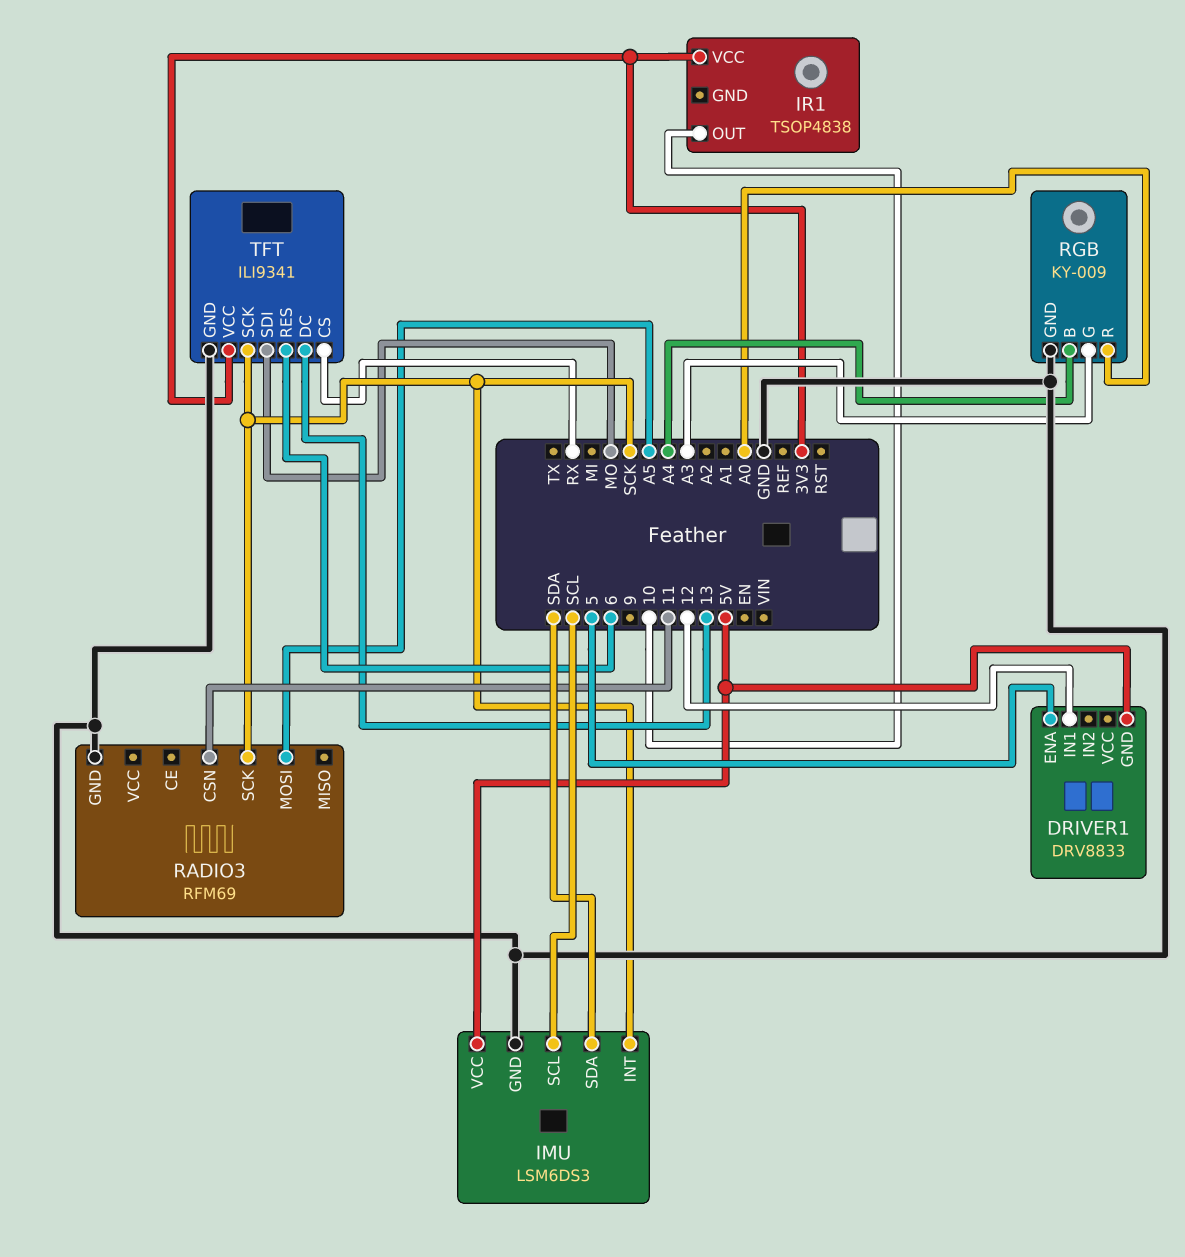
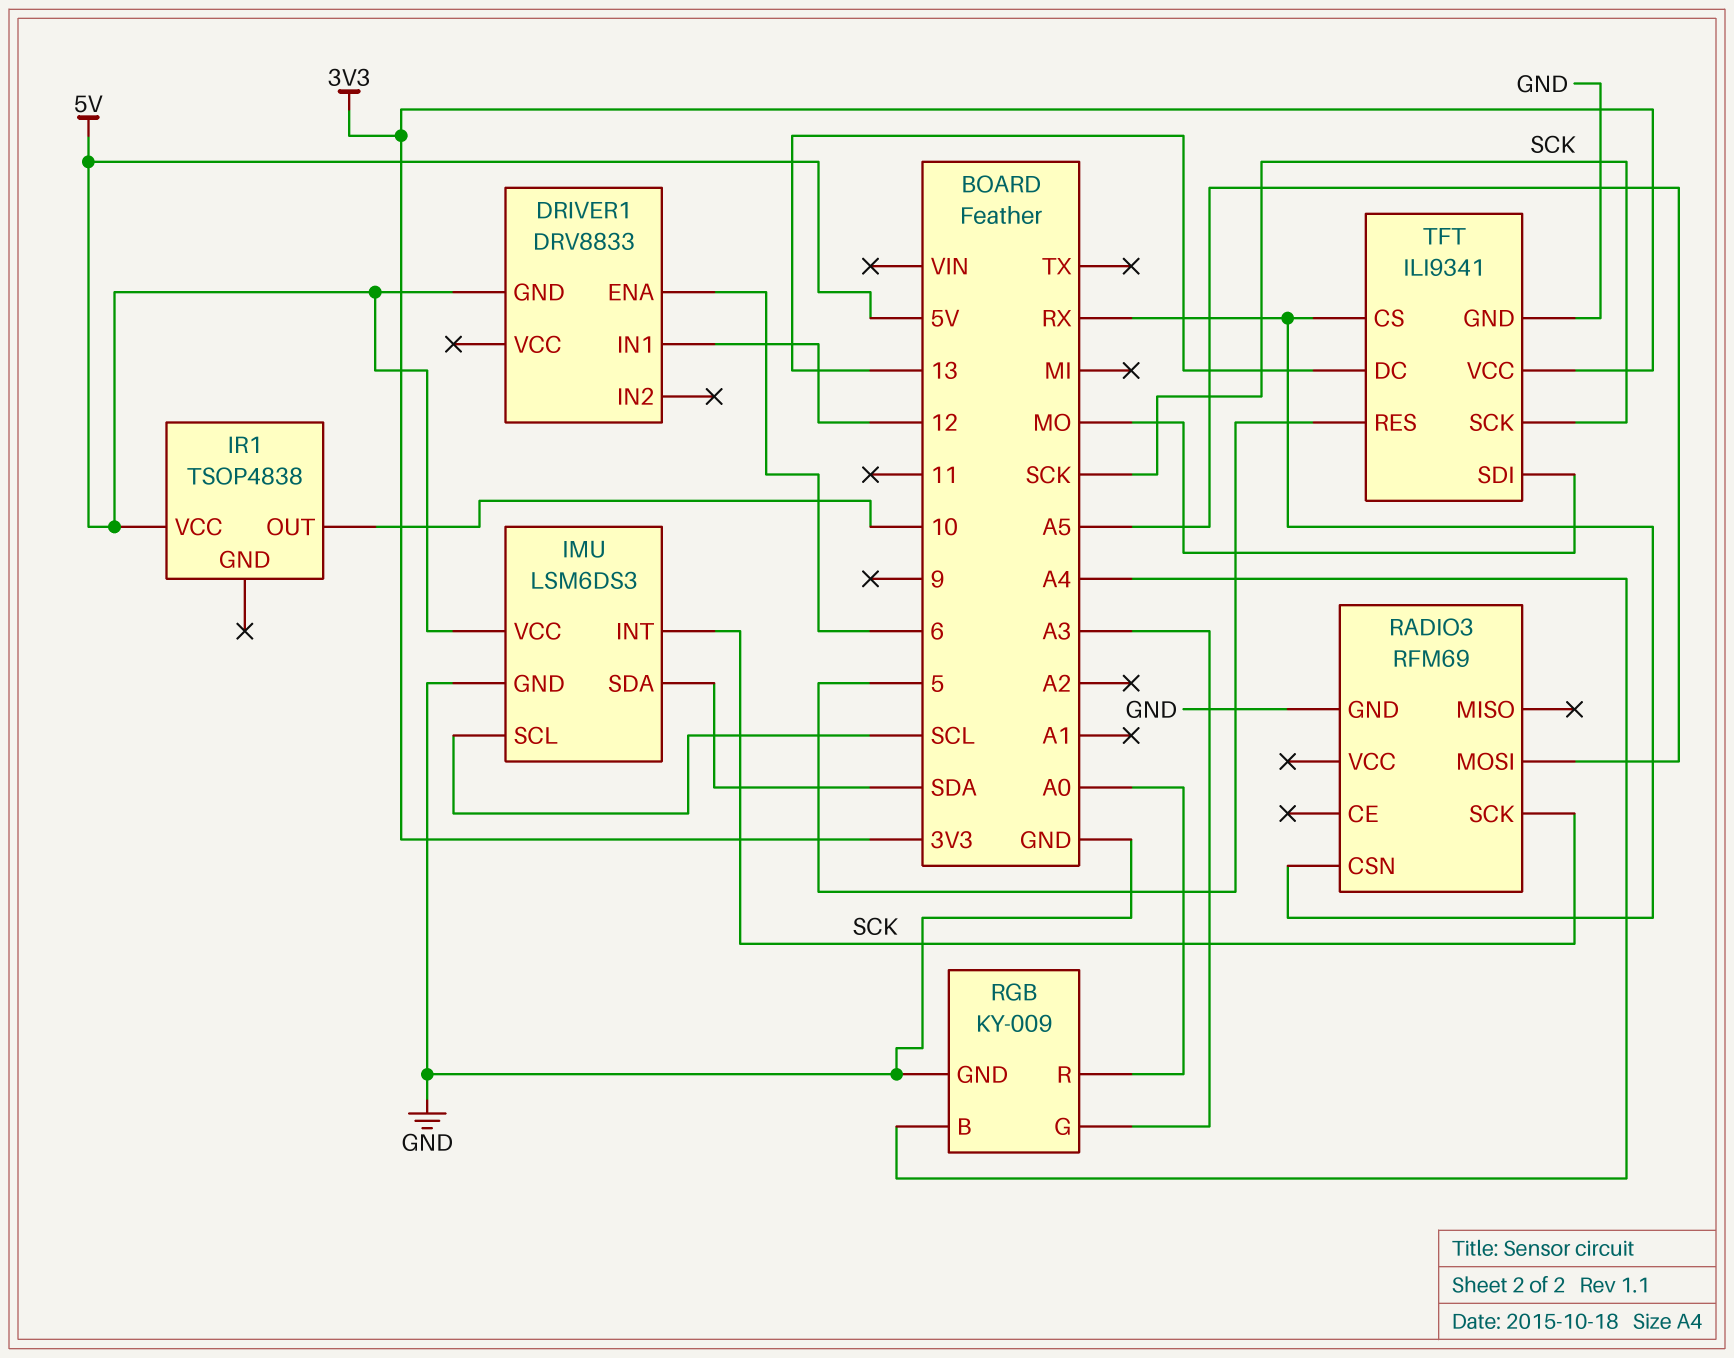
DRIVER1 pin ENA: 5 -> 6
IR1 pin VCC: 3V3 -> 5V
RADIO3 pin CSN: 11 -> RX
TFT pin RES: 6 -> 5

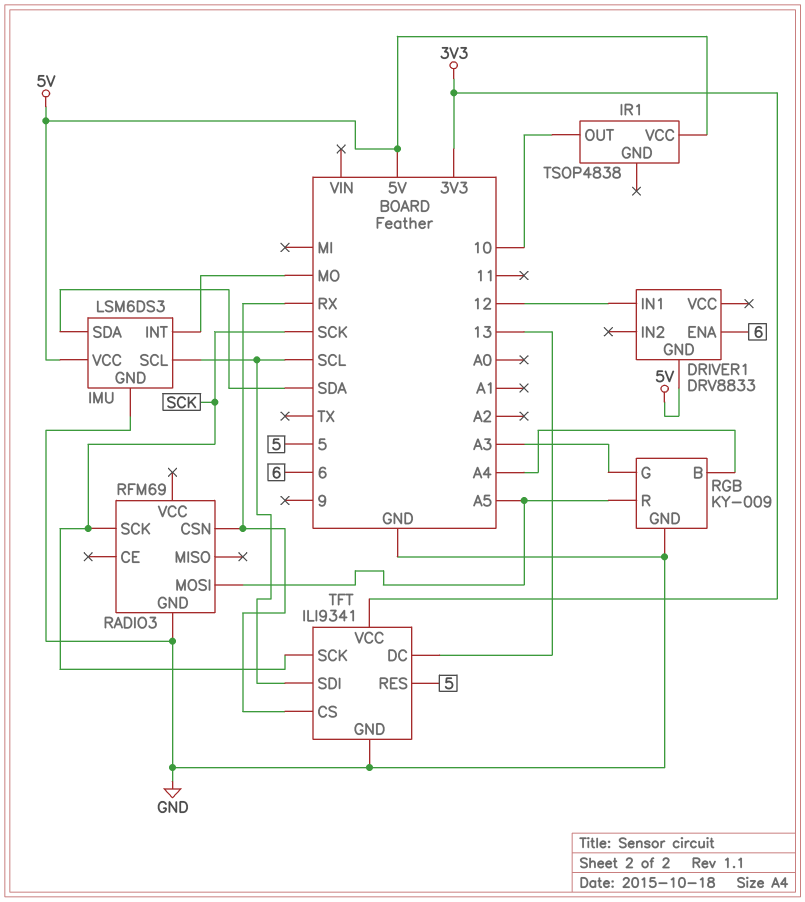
IMU pin INT: SCK -> MO
RGB pin R: A0 -> A5
TFT pin SDI: MO -> SCL

